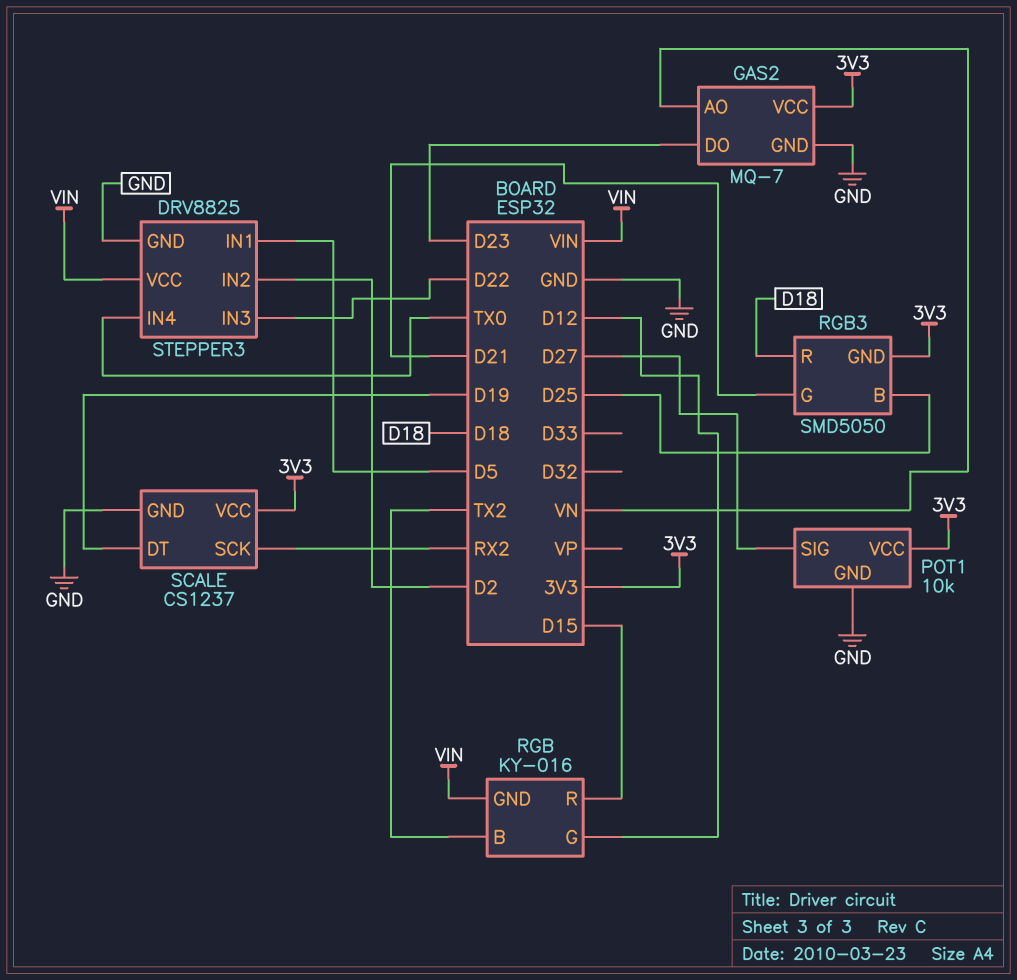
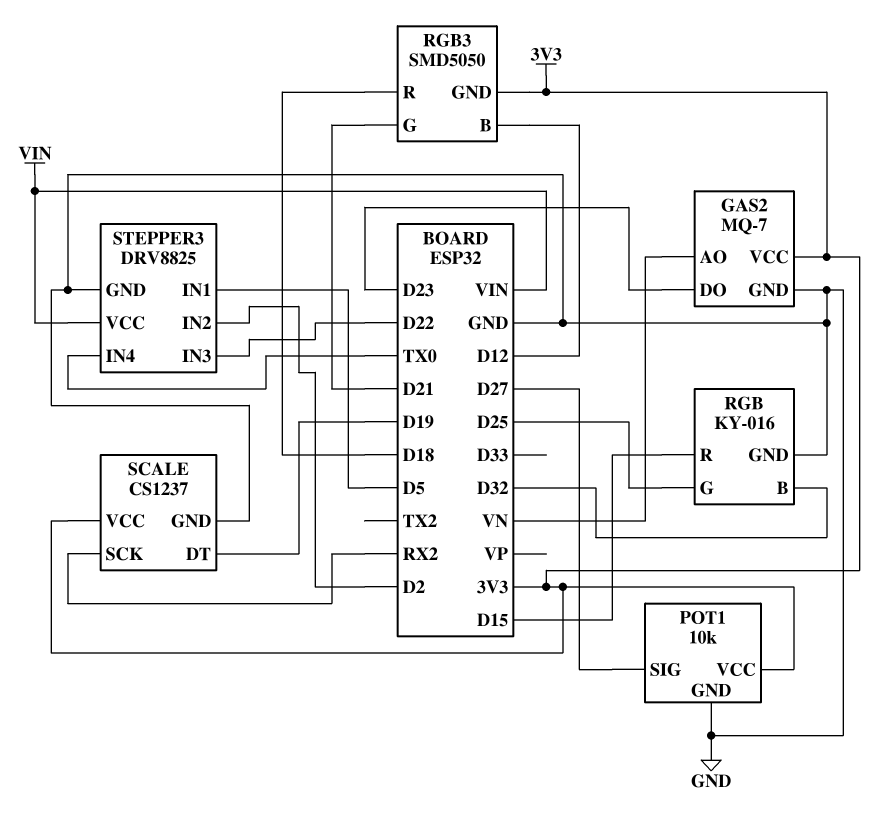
RGB pin B: TX2 -> D32
RGB pin G: D12 -> D25
RGB pin GND: VIN -> GND
RGB3 pin B: D25 -> D12

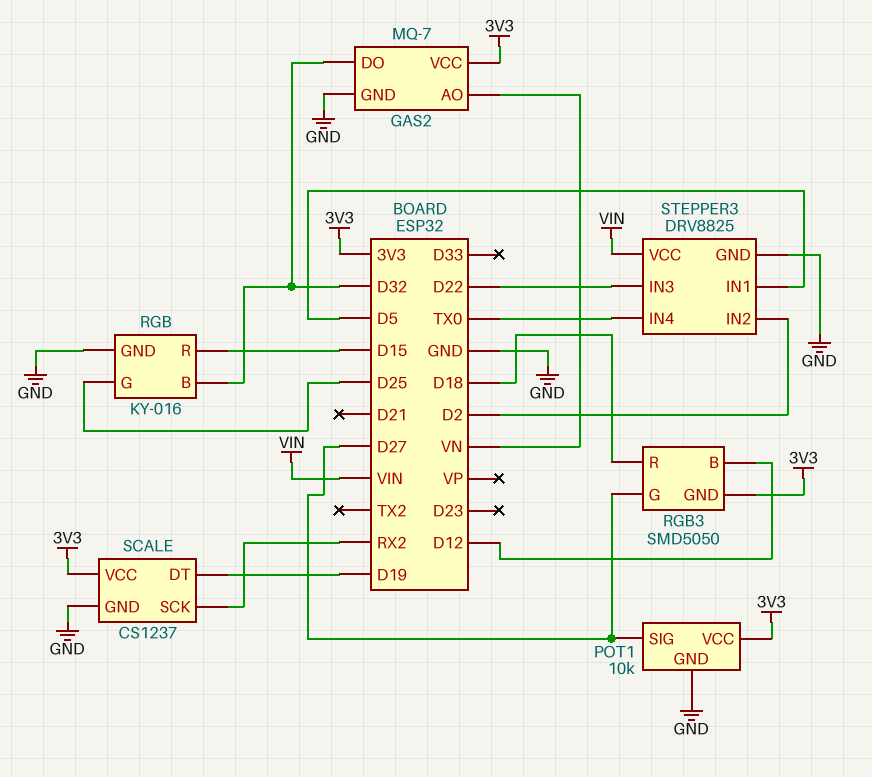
GAS2 pin DO: D23 -> D32
RGB3 pin G: D21 -> D27

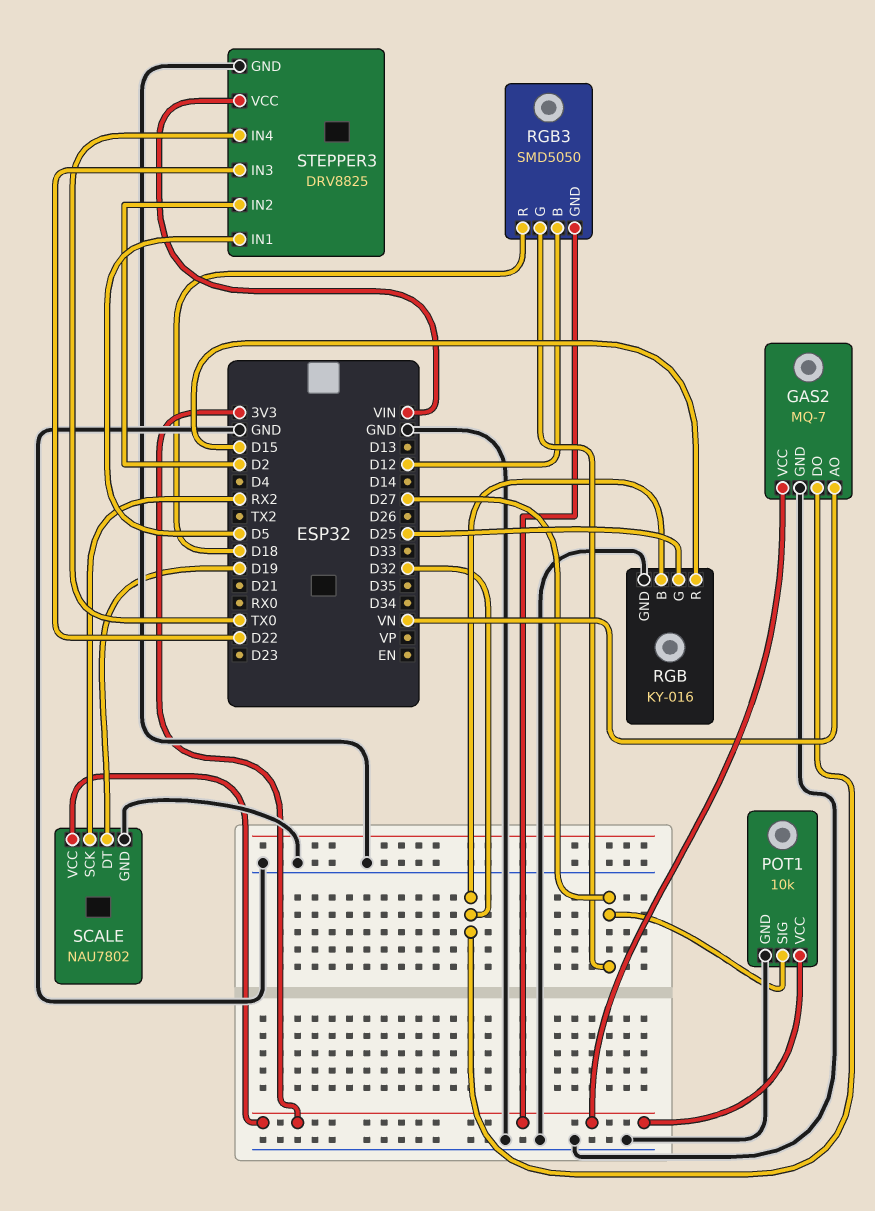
SCALE: CS1237 -> NAU7802

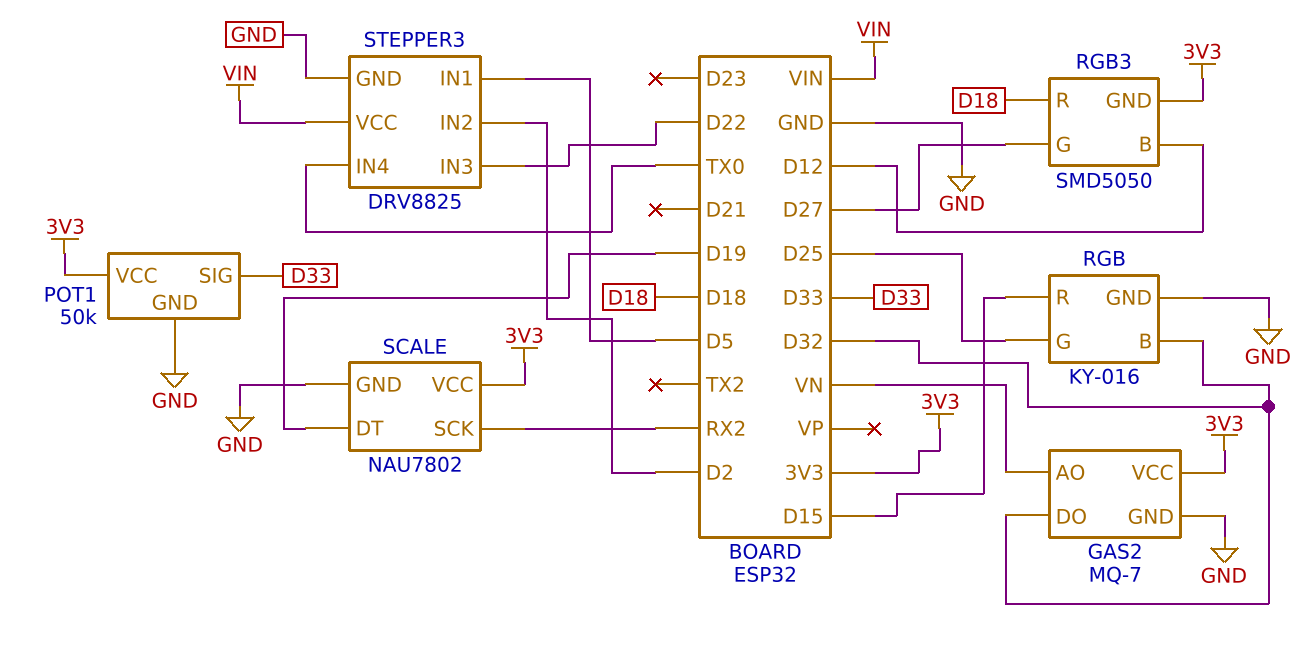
POT1: 10k -> 50k
POT1 pin SIG: D27 -> D33

